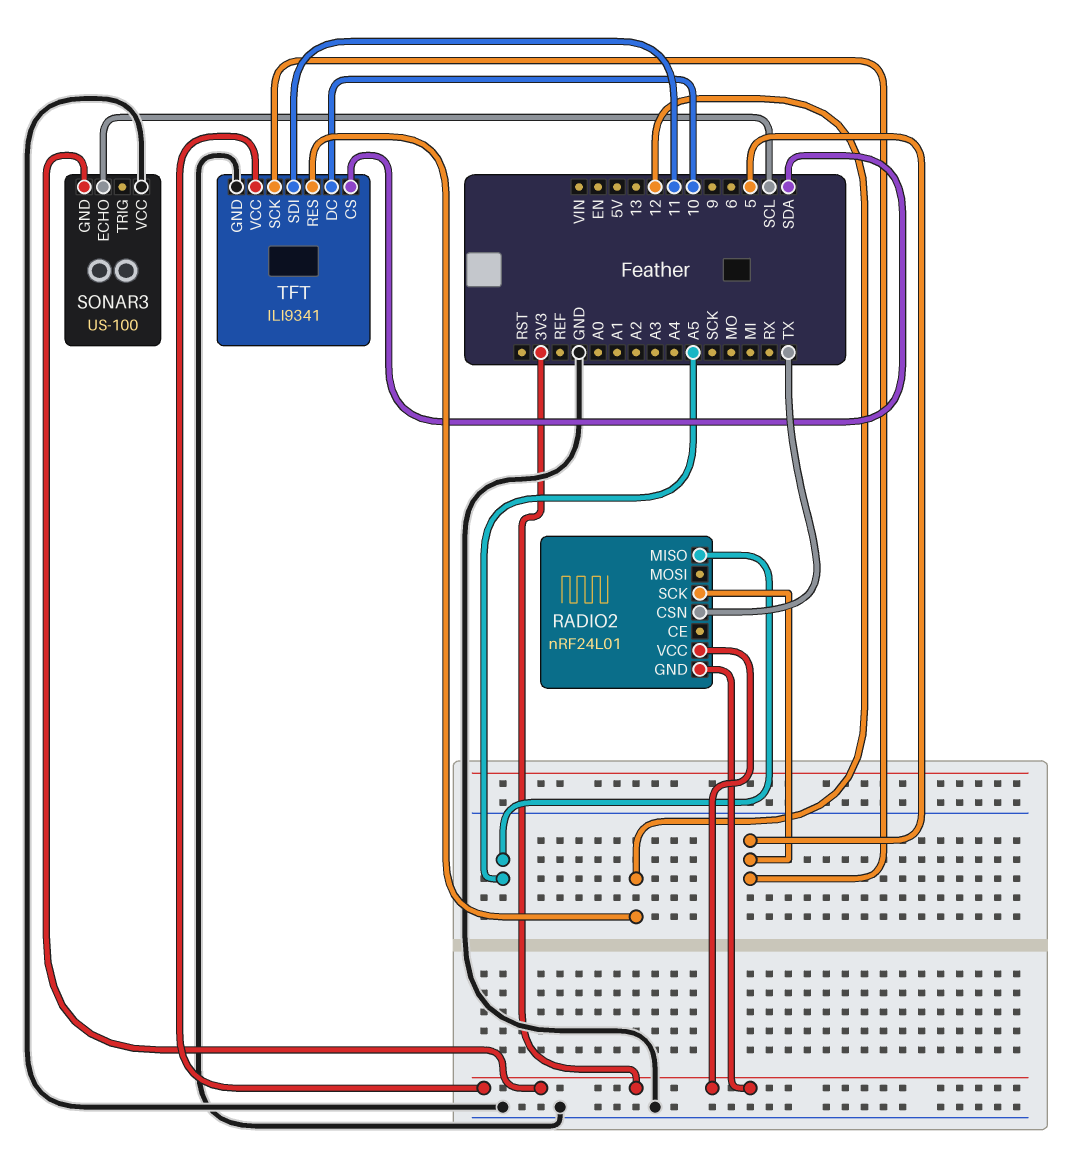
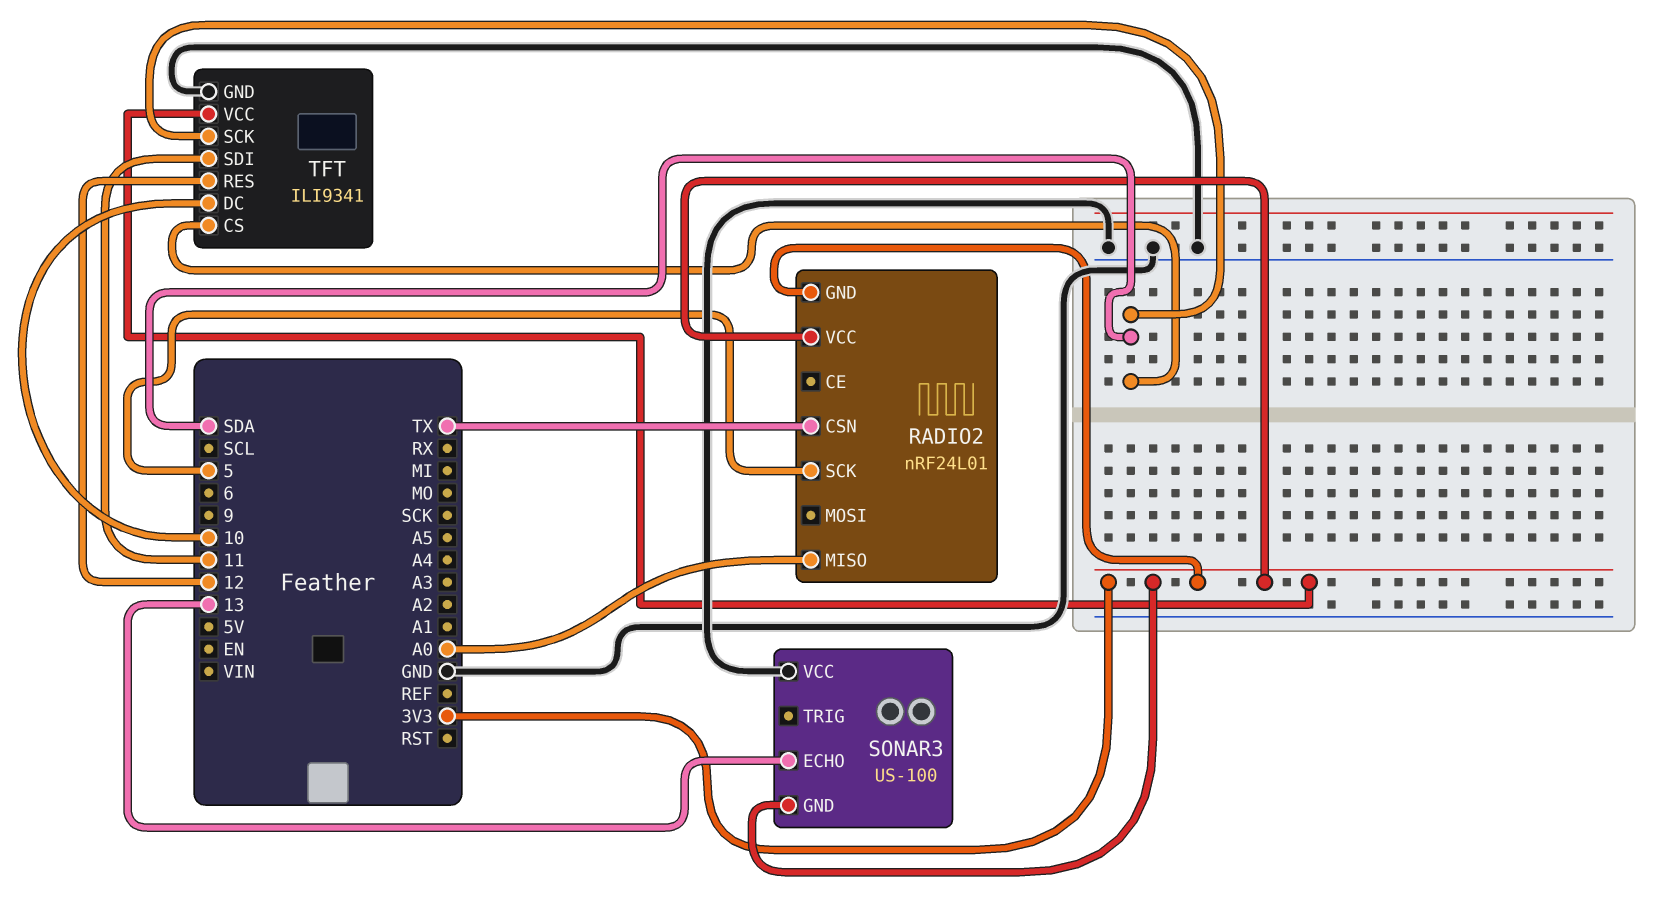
RADIO2 pin MISO: A5 -> A0
SONAR3 pin ECHO: SCL -> 13
TFT pin SCK: 5 -> SDA

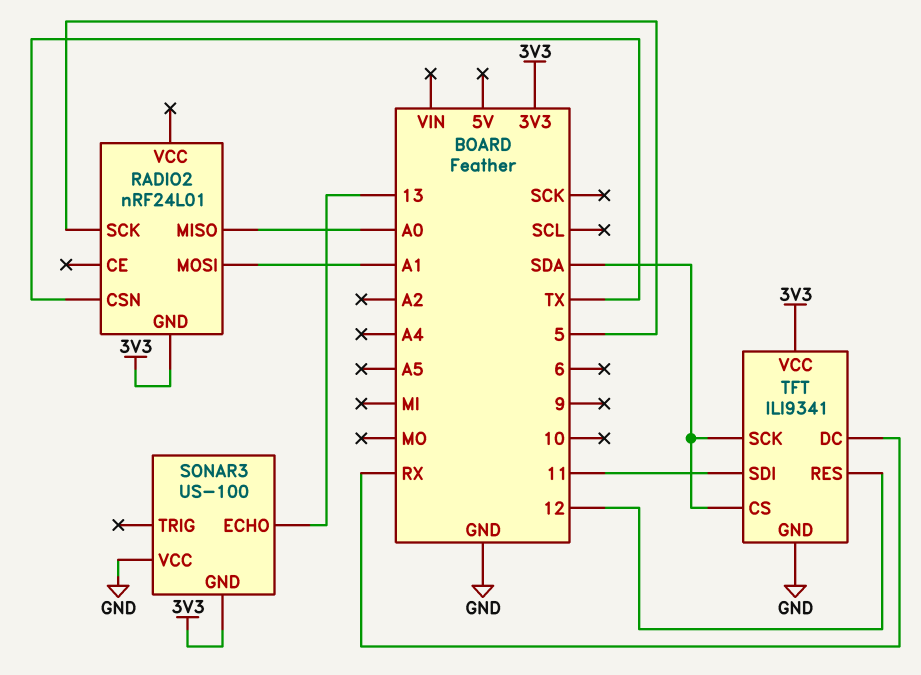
RADIO2 pin MOSI: none -> A1
RADIO2 pin VCC: 3V3 -> none
TFT pin DC: 10 -> RX

